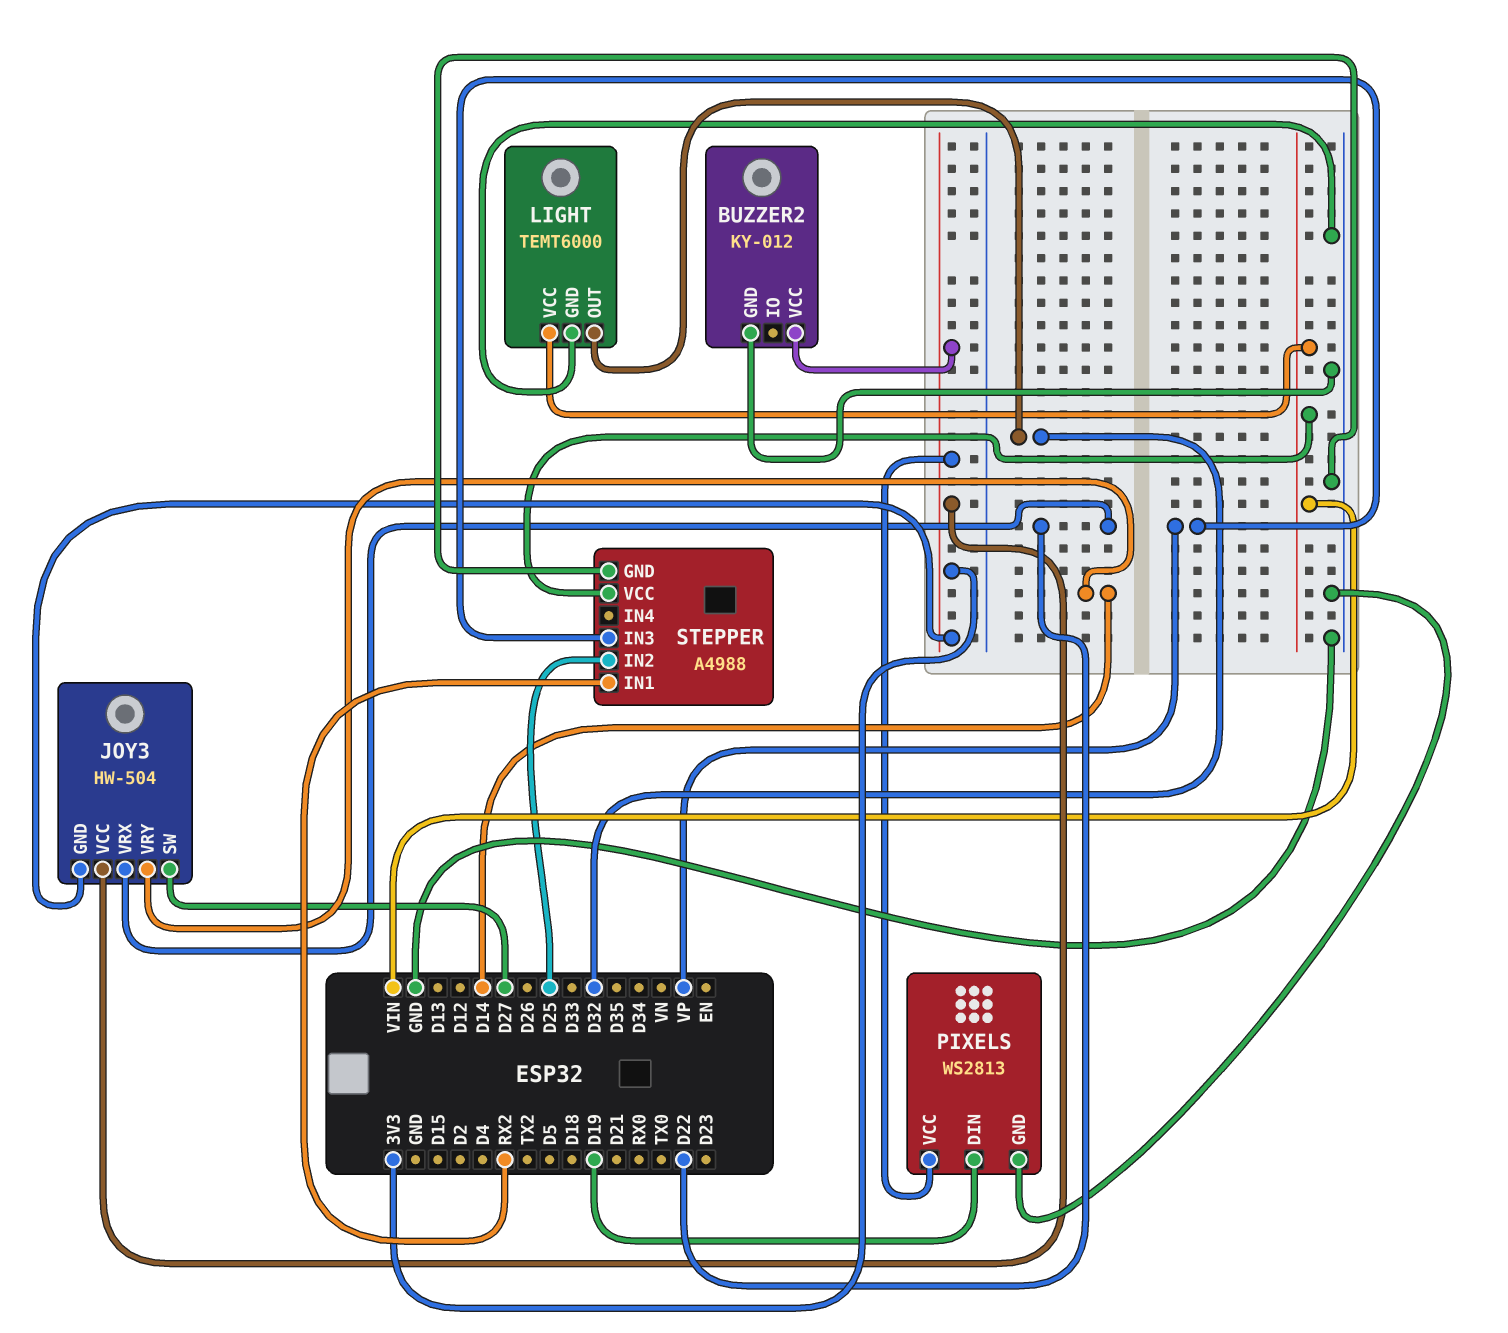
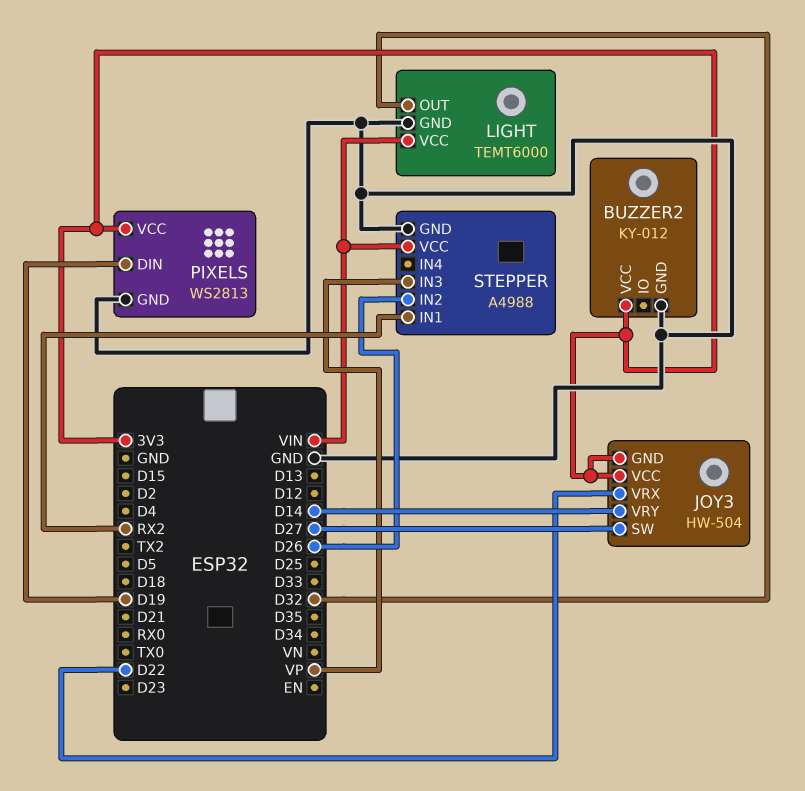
STEPPER pin IN2: D25 -> D26

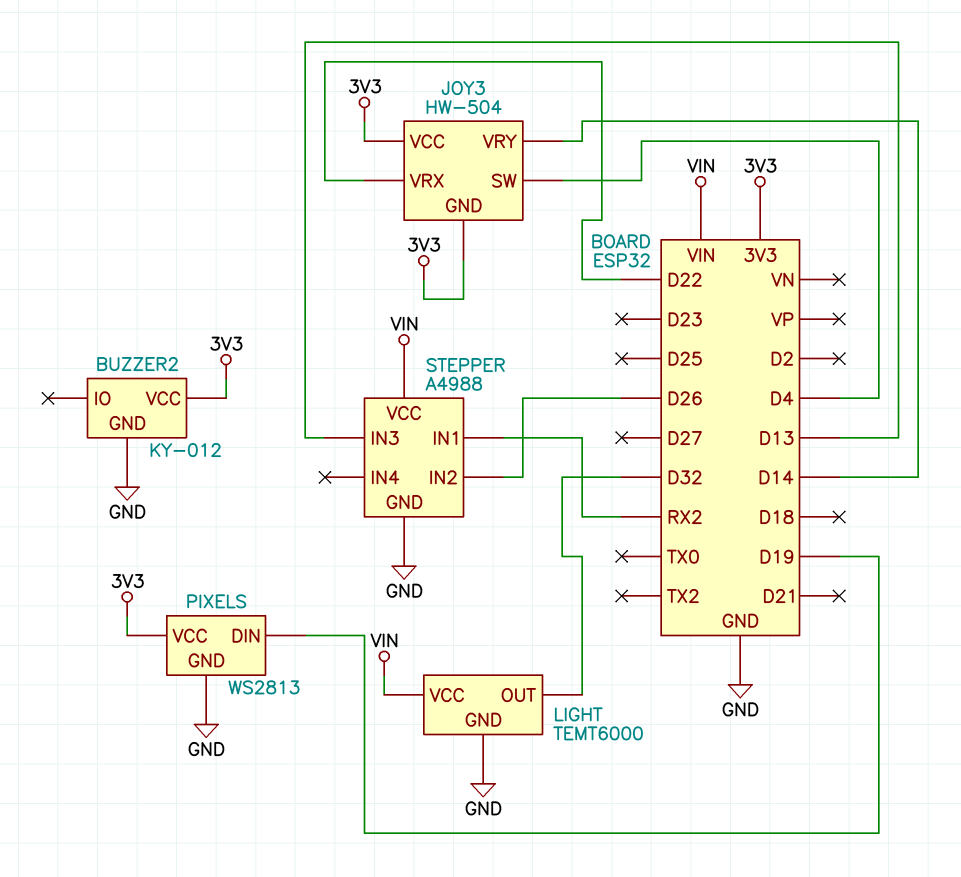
JOY3 pin SW: D27 -> D4
STEPPER pin IN3: VP -> D13

